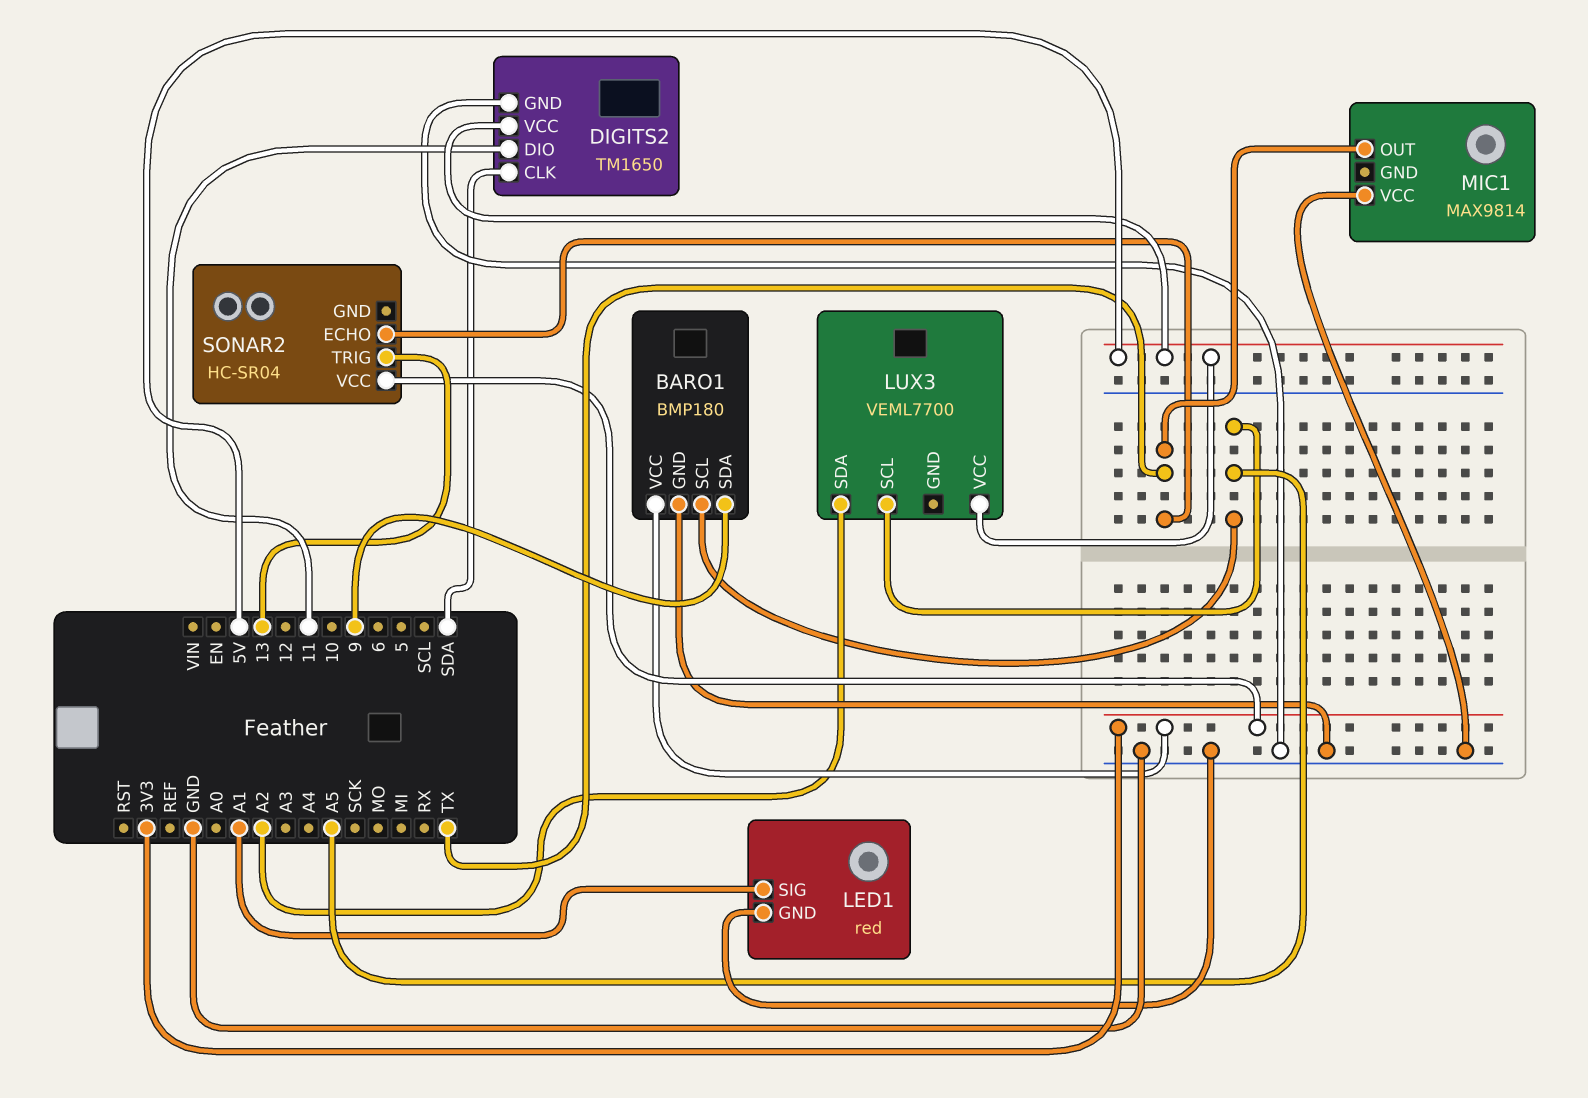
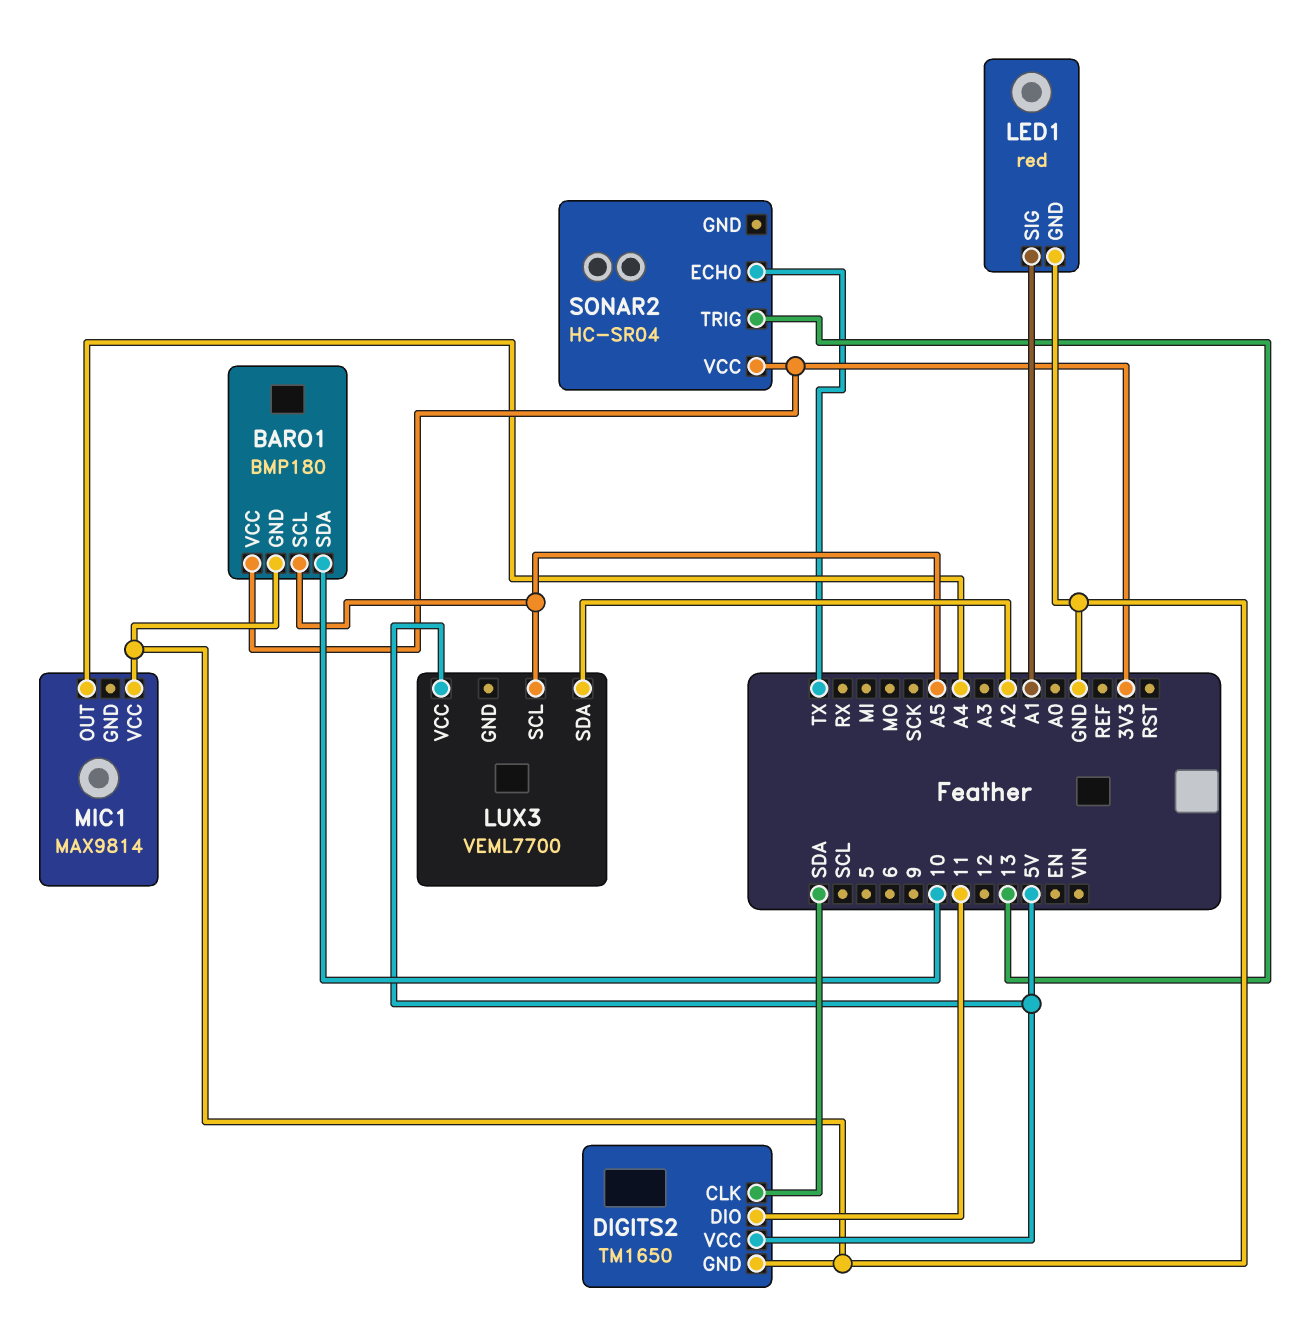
BARO1 pin SDA: 9 -> 10
MIC1 pin OUT: TX -> A4

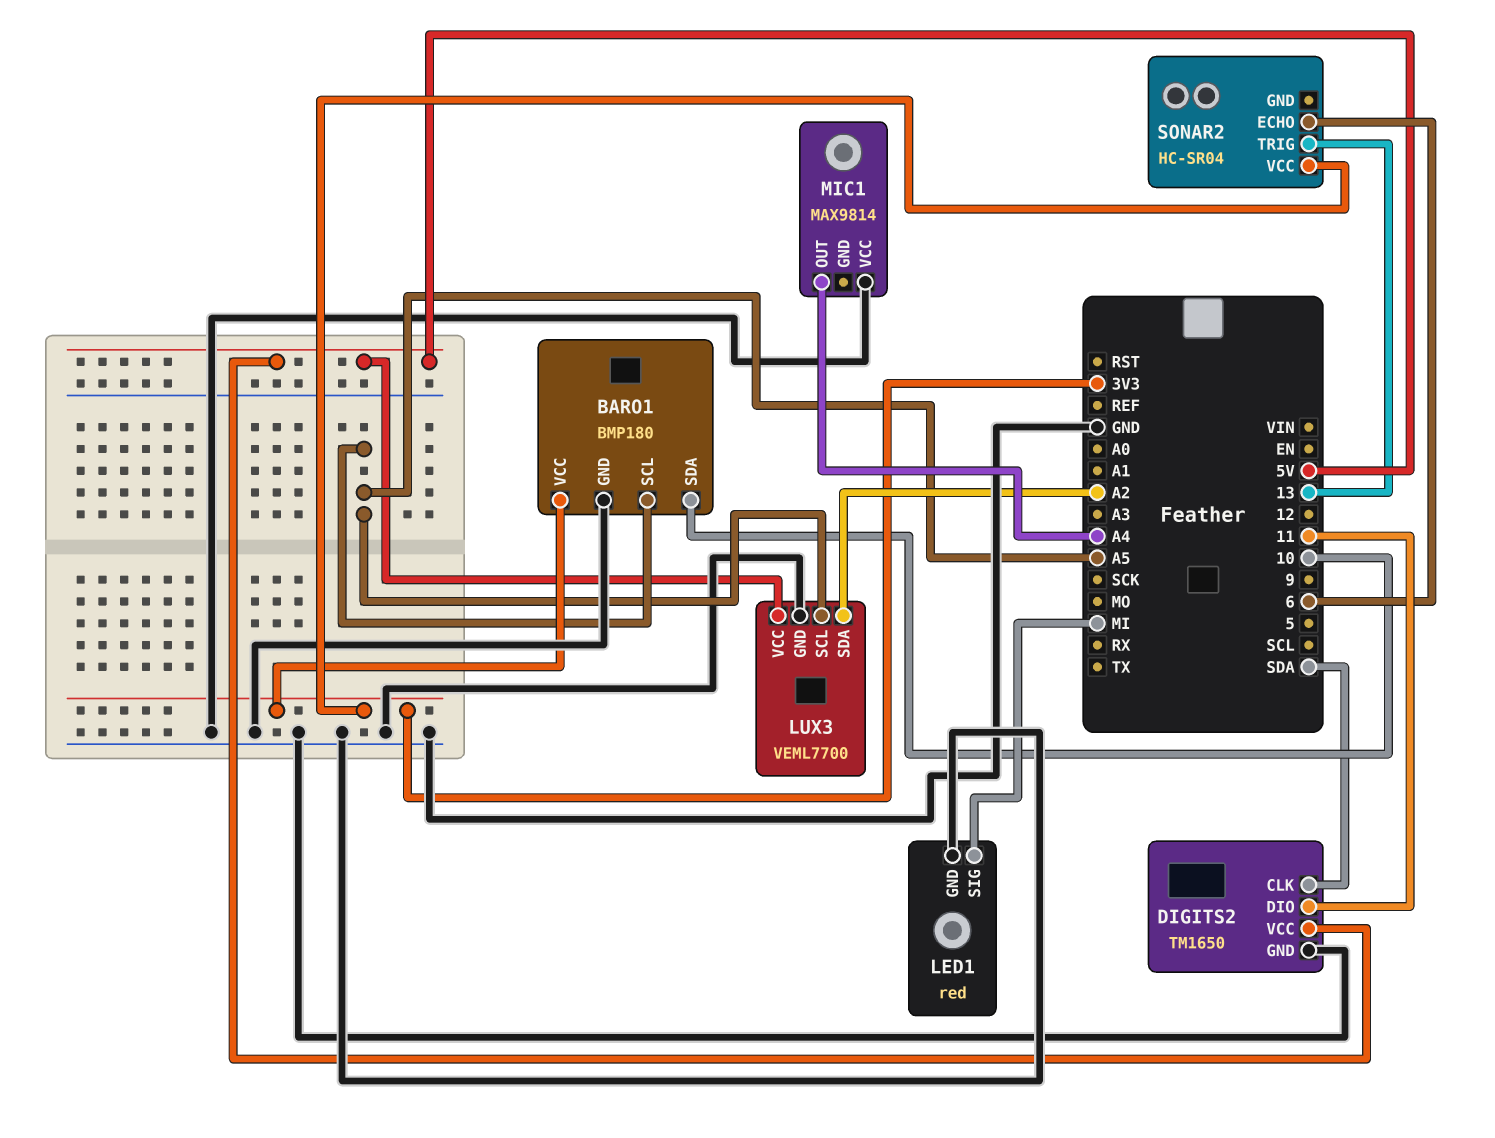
LED1 pin SIG: A1 -> MI
LUX3 pin GND: none -> GND
SONAR2 pin ECHO: TX -> 6

